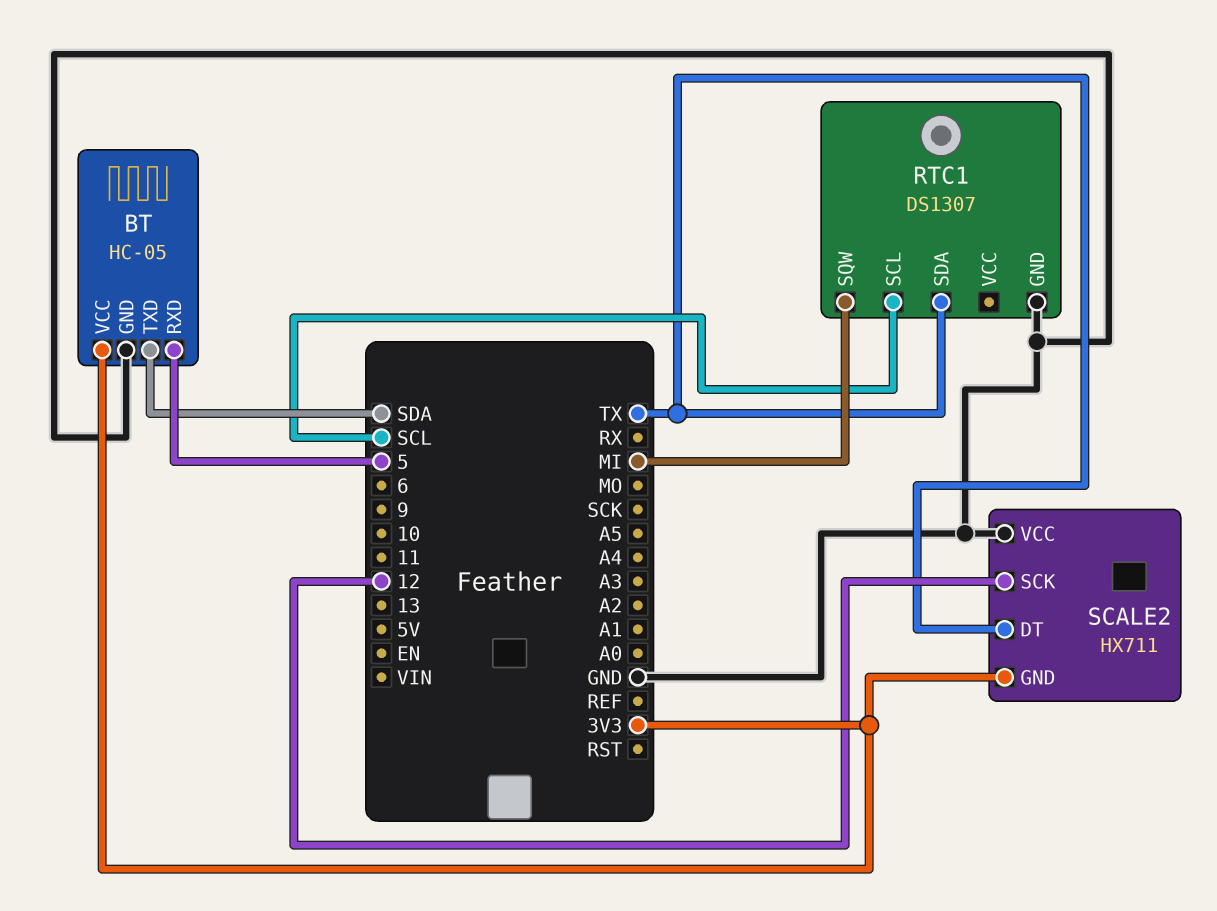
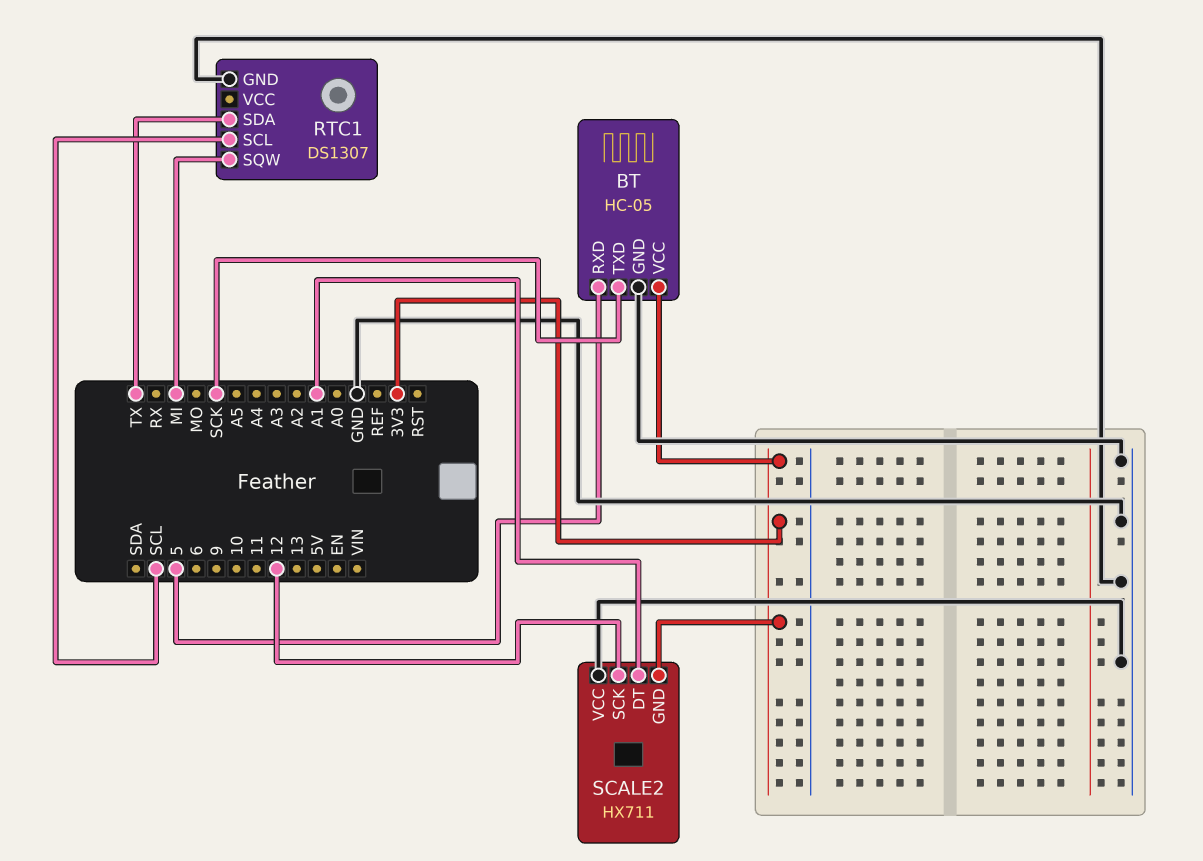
BT pin TXD: SDA -> SCK
SCALE2 pin DT: TX -> A1

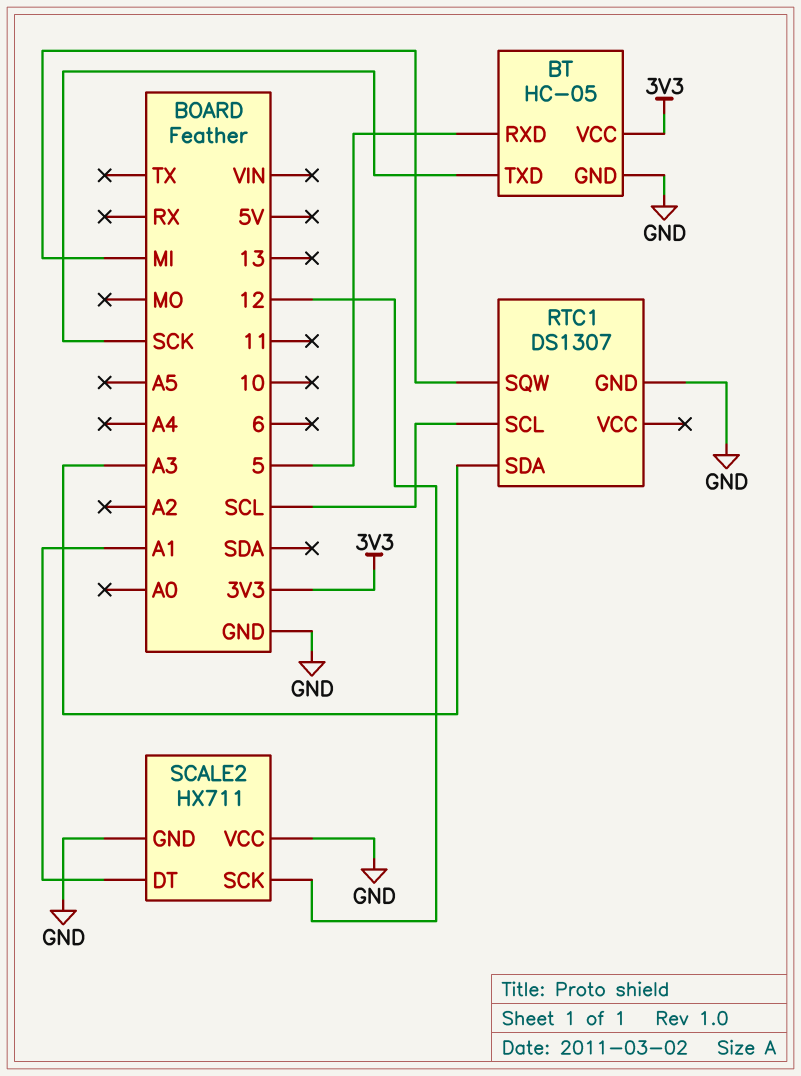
RTC1 pin SDA: TX -> A3
SCALE2 pin GND: 3V3 -> GND

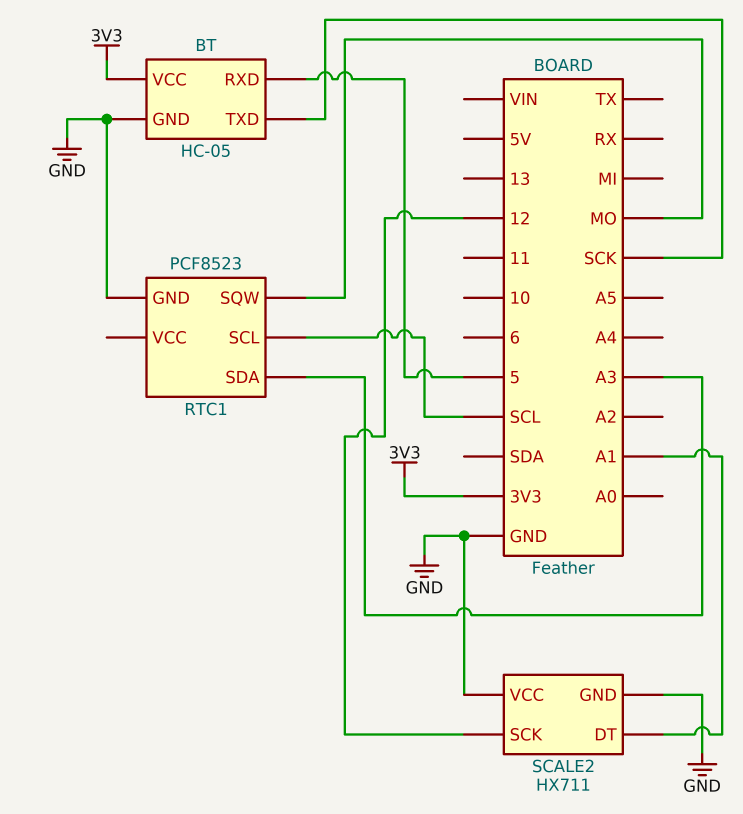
RTC1: DS1307 -> PCF8523
RTC1 pin SQW: MI -> MO

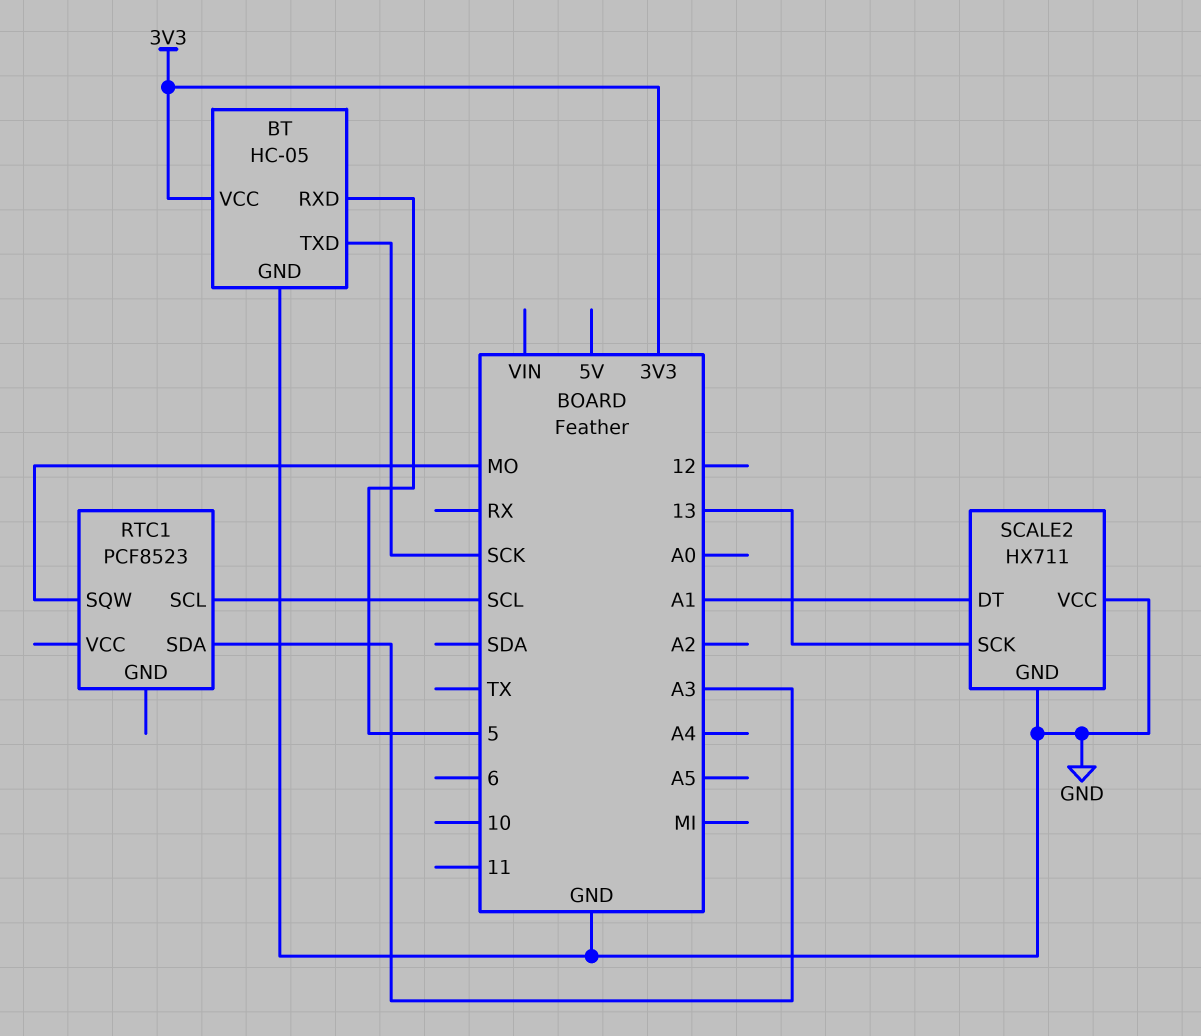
RTC1 pin GND: GND -> none
SCALE2 pin SCK: 12 -> 13

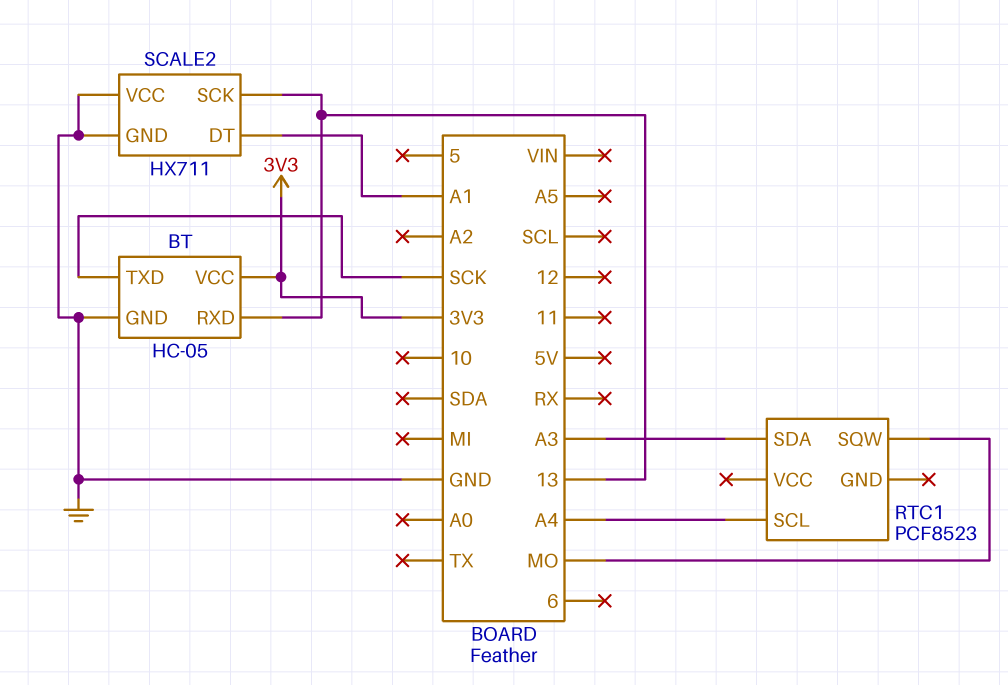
BT pin RXD: 5 -> 13
RTC1 pin SCL: SCL -> A4

